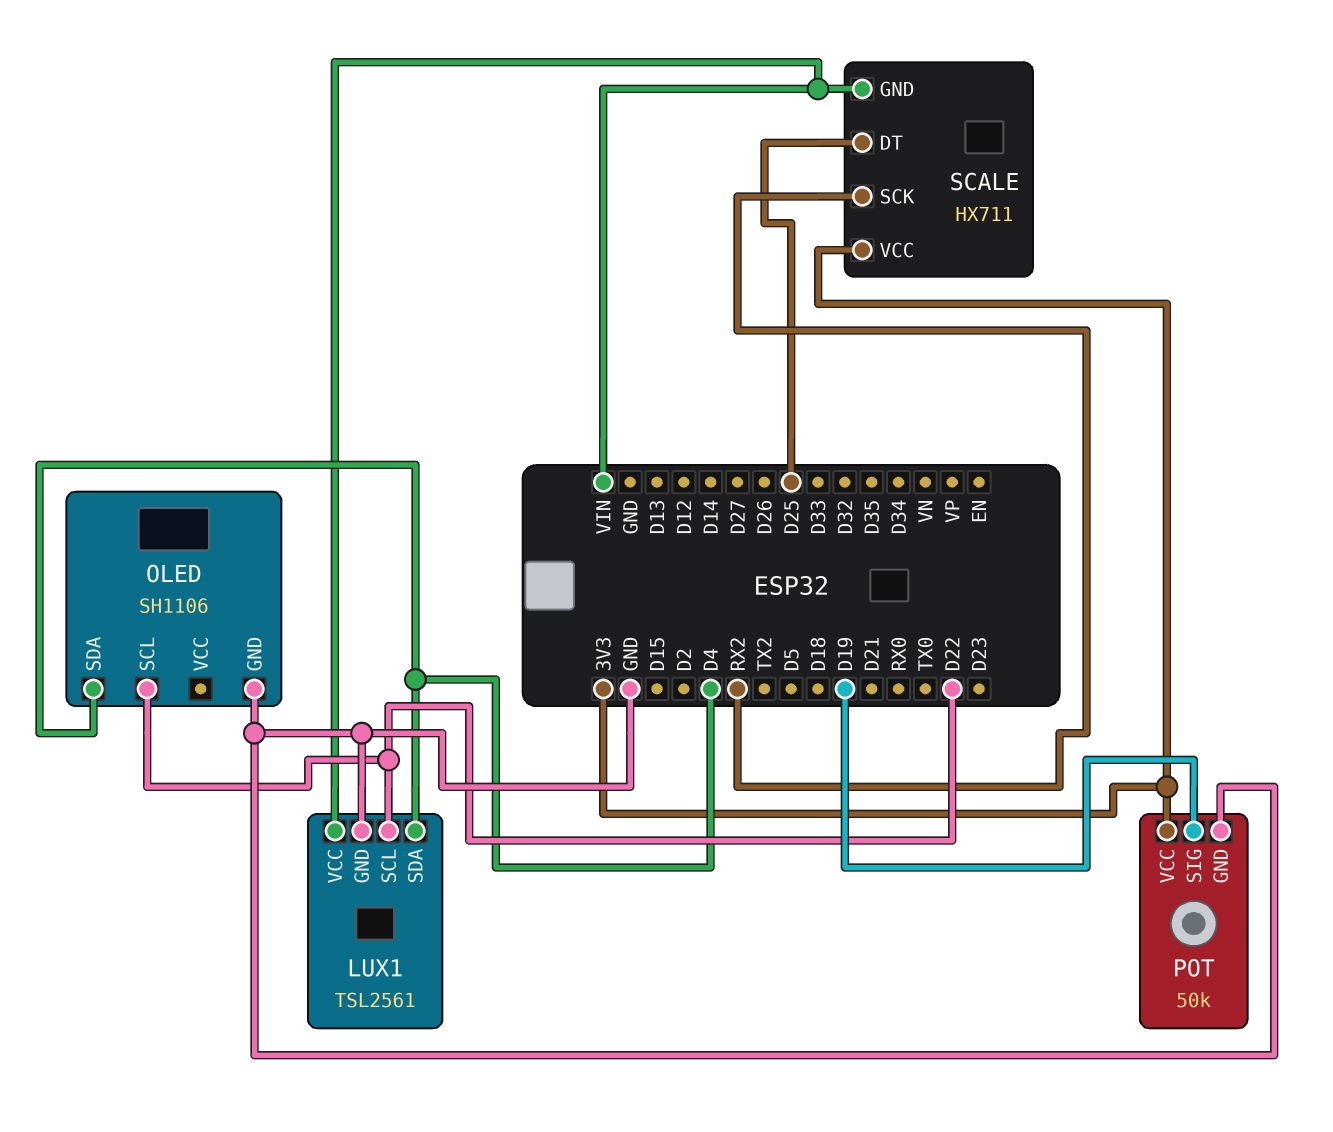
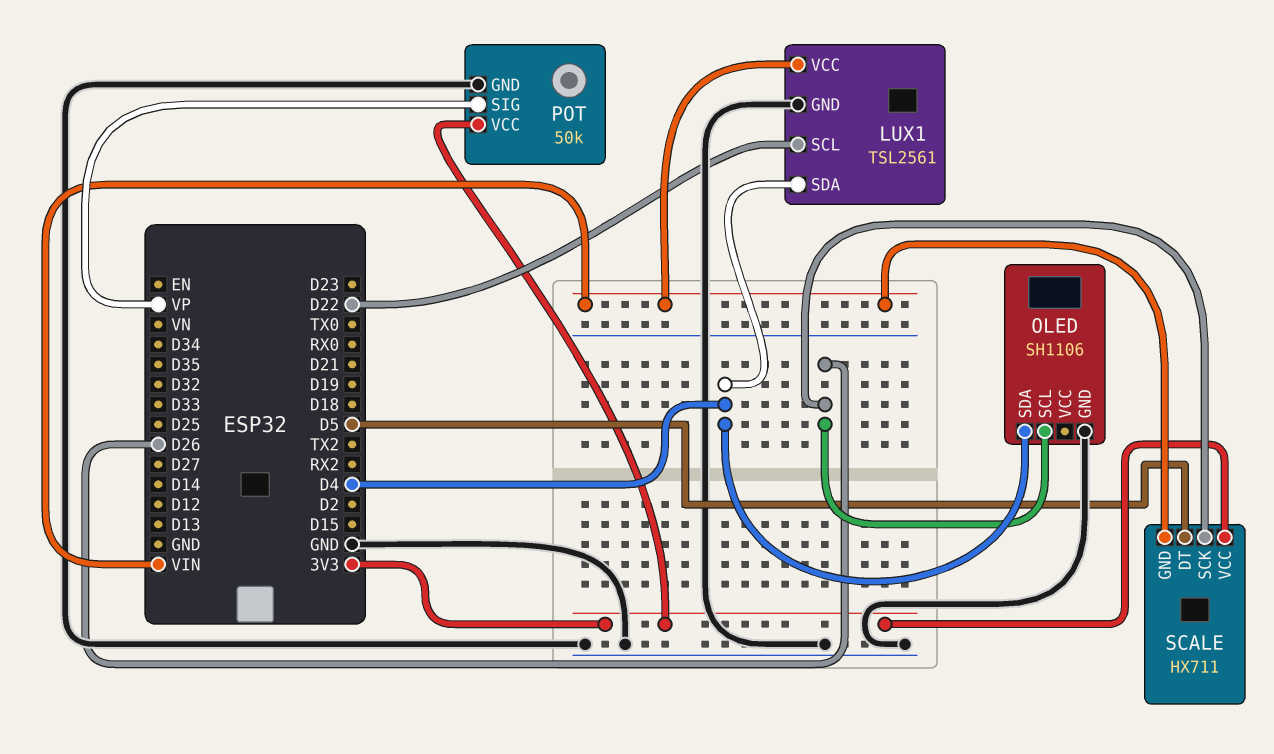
OLED pin SCL: D22 -> D26
POT pin SIG: D19 -> VP
SCALE pin DT: D25 -> D5
SCALE pin SCK: RX2 -> D26

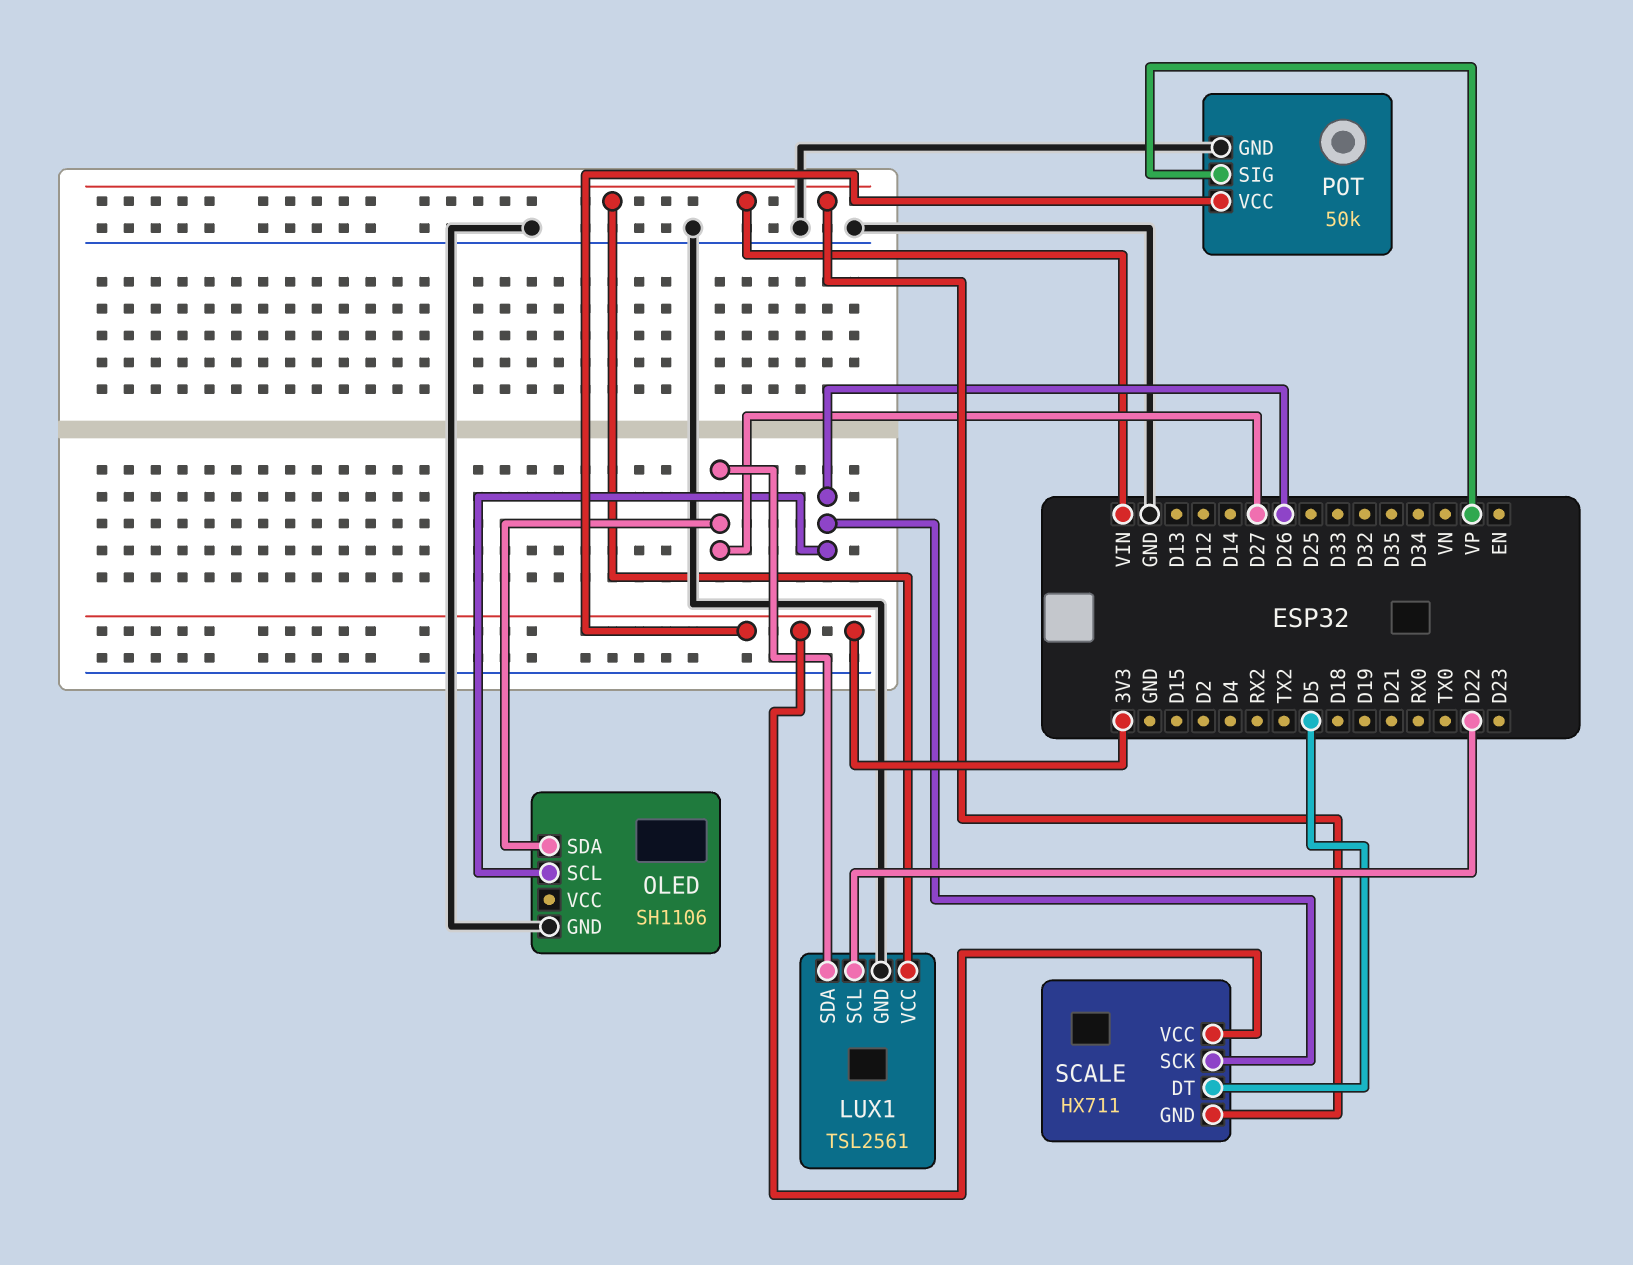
LUX1 pin SDA: D4 -> D27
OLED pin SDA: D4 -> D27

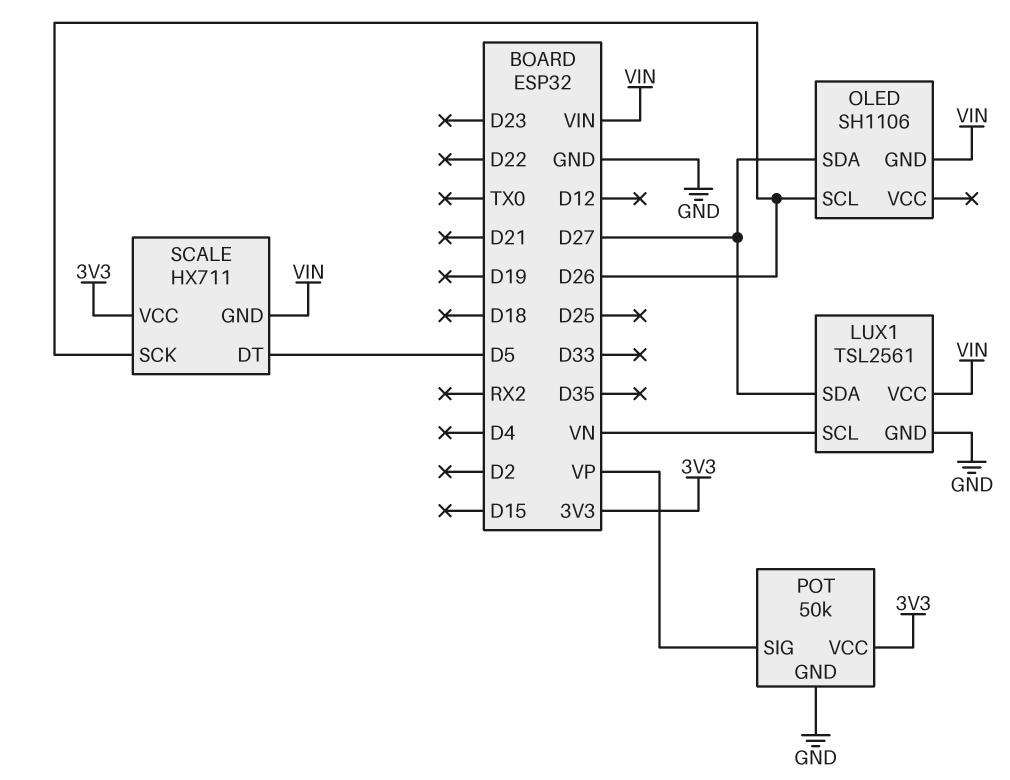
LUX1 pin SCL: D22 -> VN
OLED pin GND: GND -> VIN

